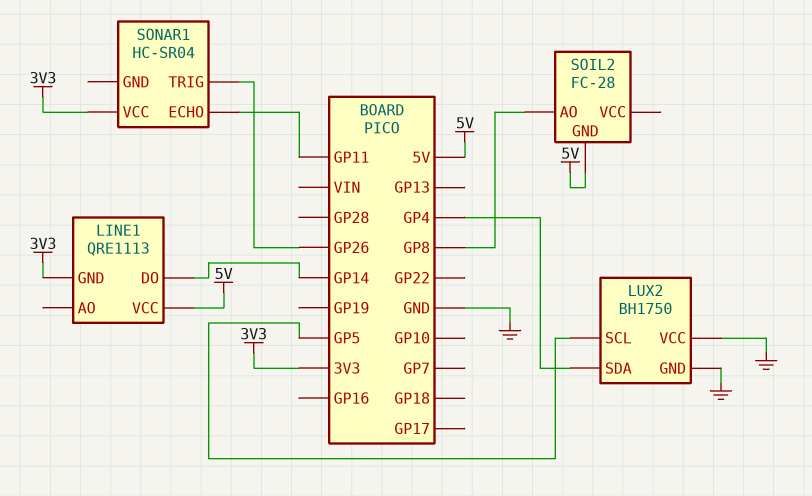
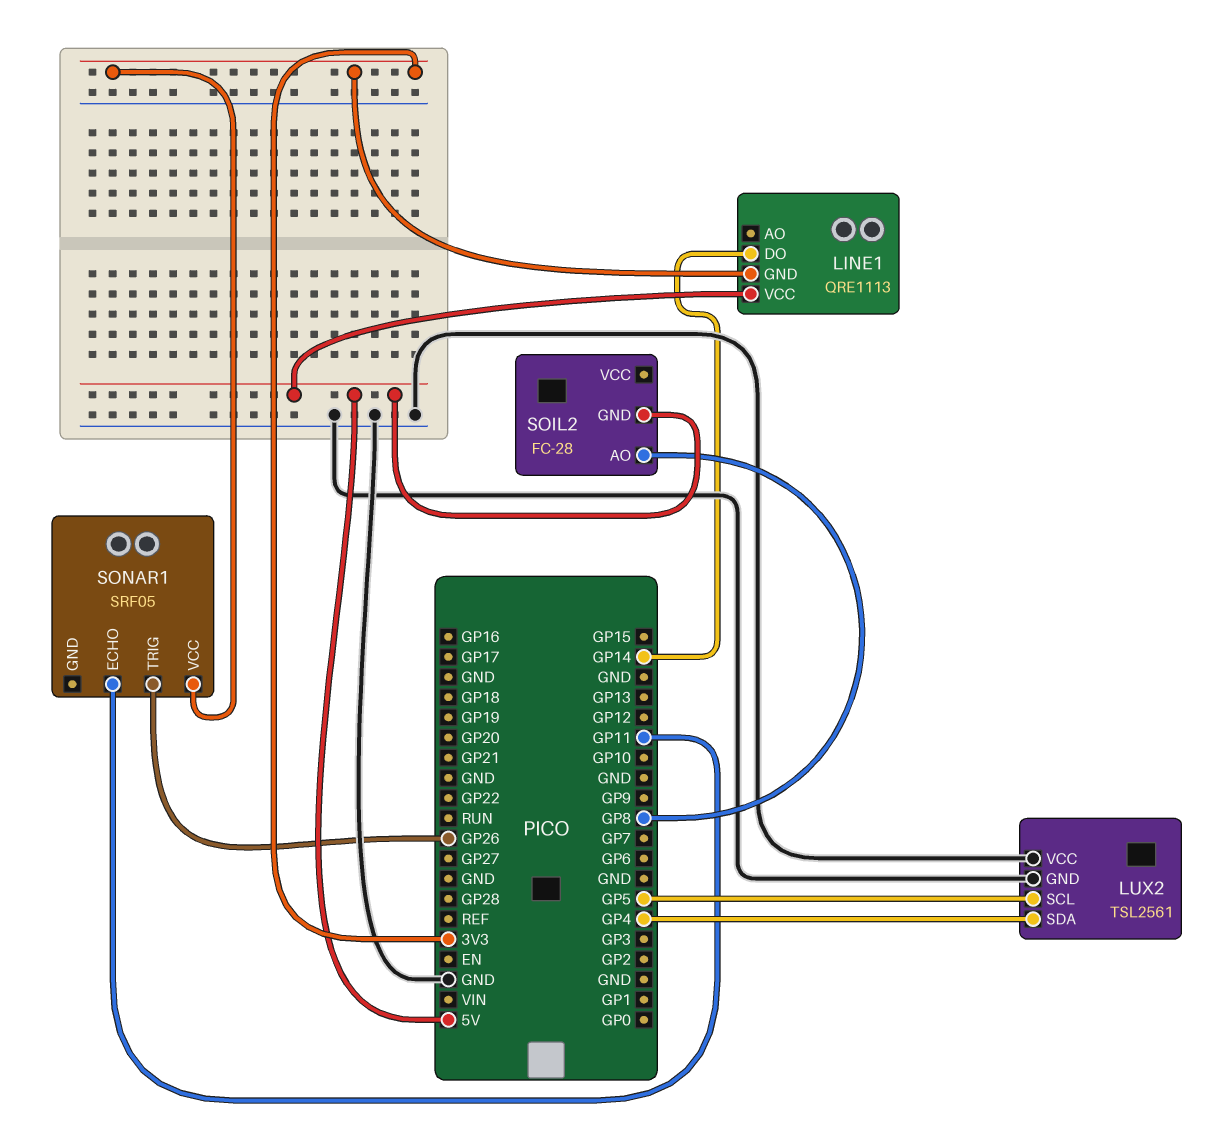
LUX2: BH1750 -> TSL2561
SONAR1: HC-SR04 -> SRF05

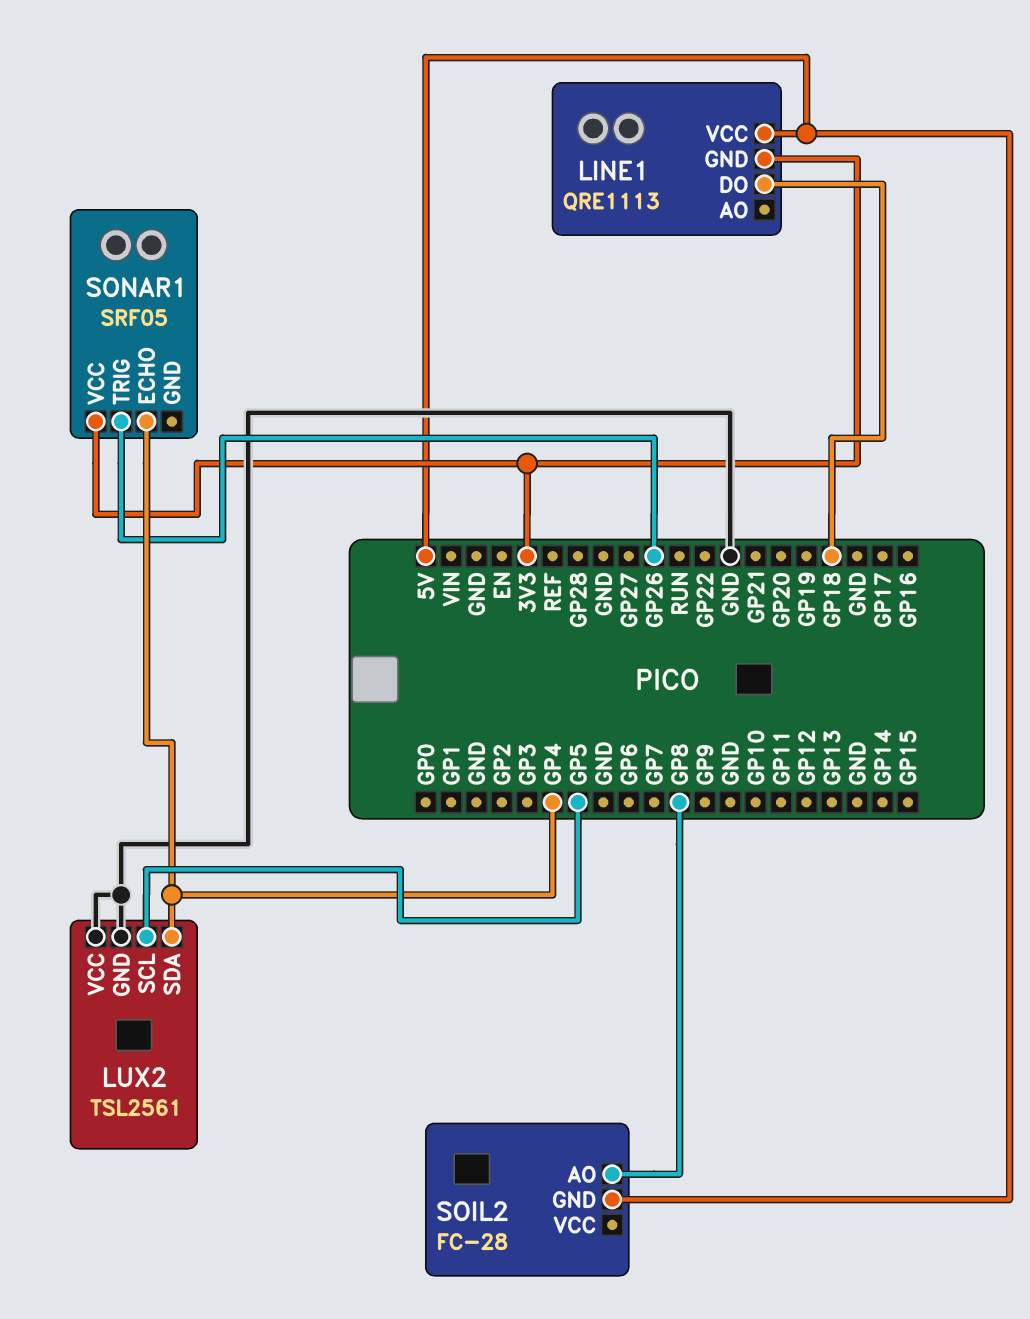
LINE1 pin DO: GP14 -> GP18
SONAR1 pin ECHO: GP11 -> GP4

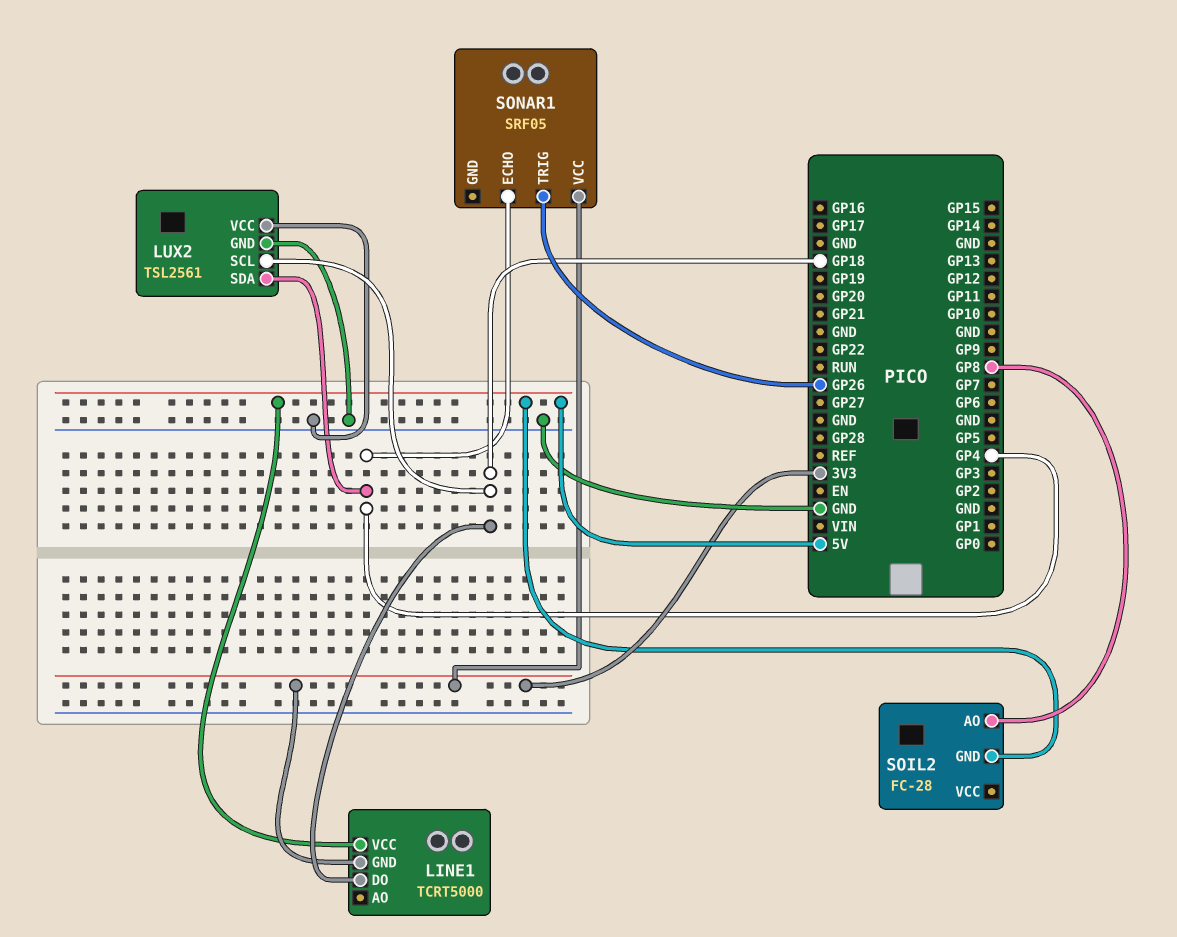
LINE1: QRE1113 -> TCRT5000
LUX2 pin SCL: GP5 -> GP18

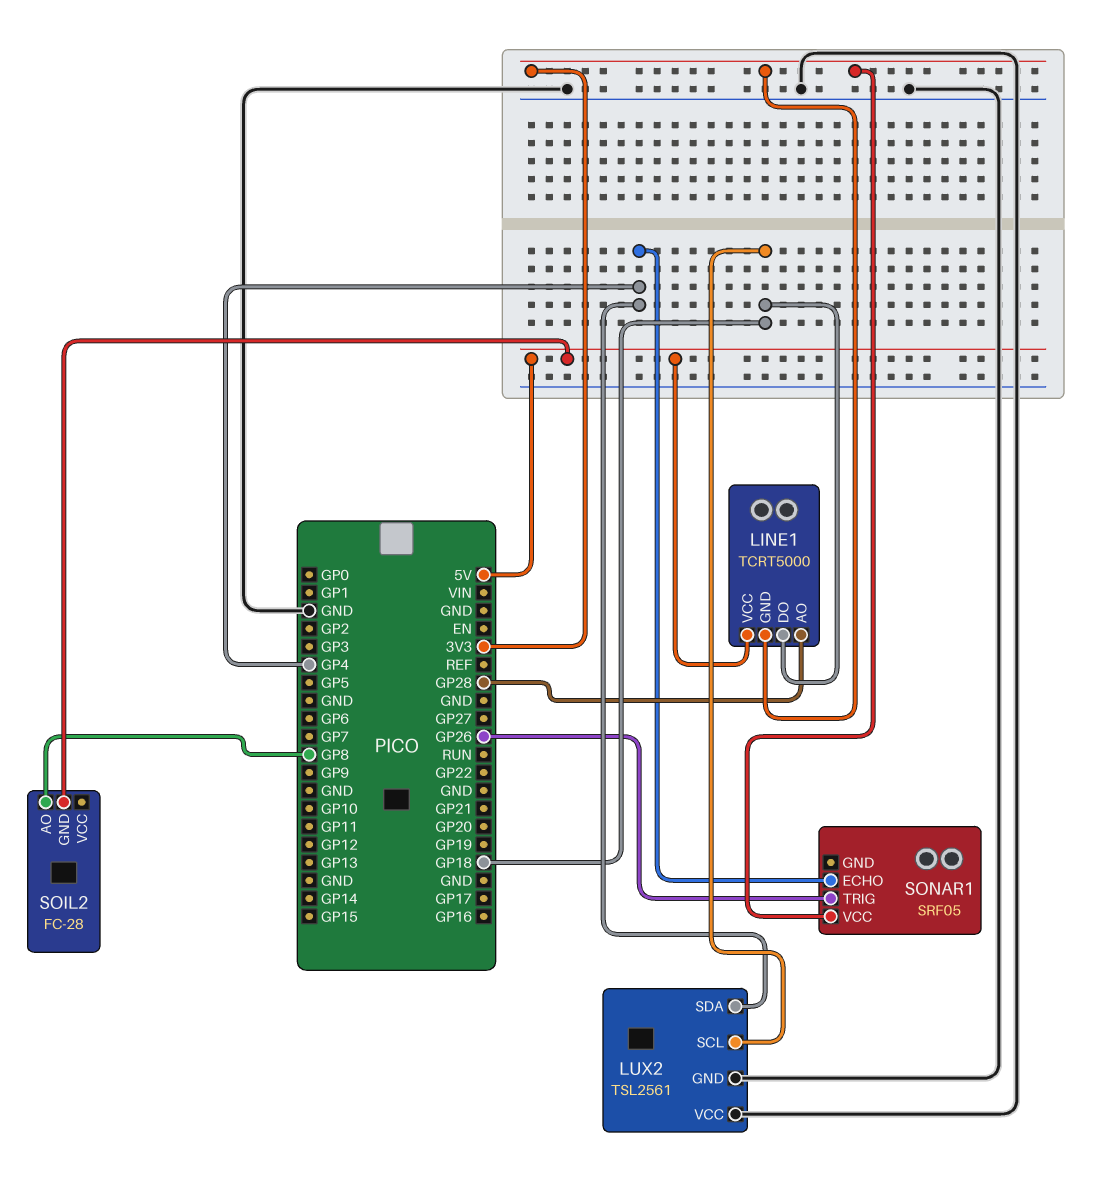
LINE1 pin AO: none -> GP28

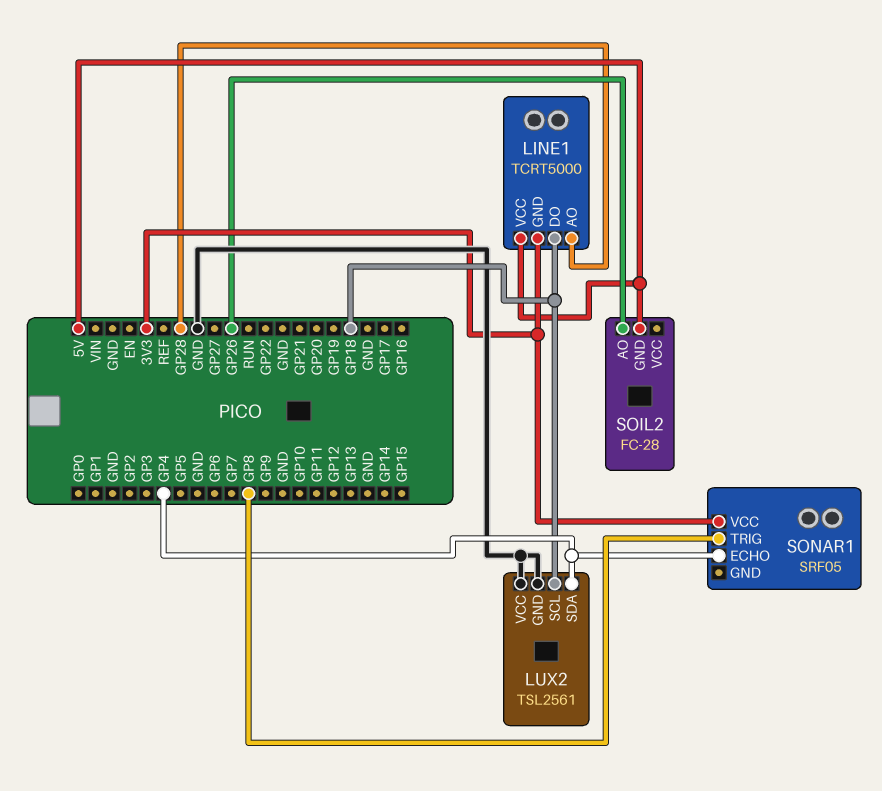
SOIL2 pin AO: GP8 -> GP26
SONAR1 pin TRIG: GP26 -> GP8

